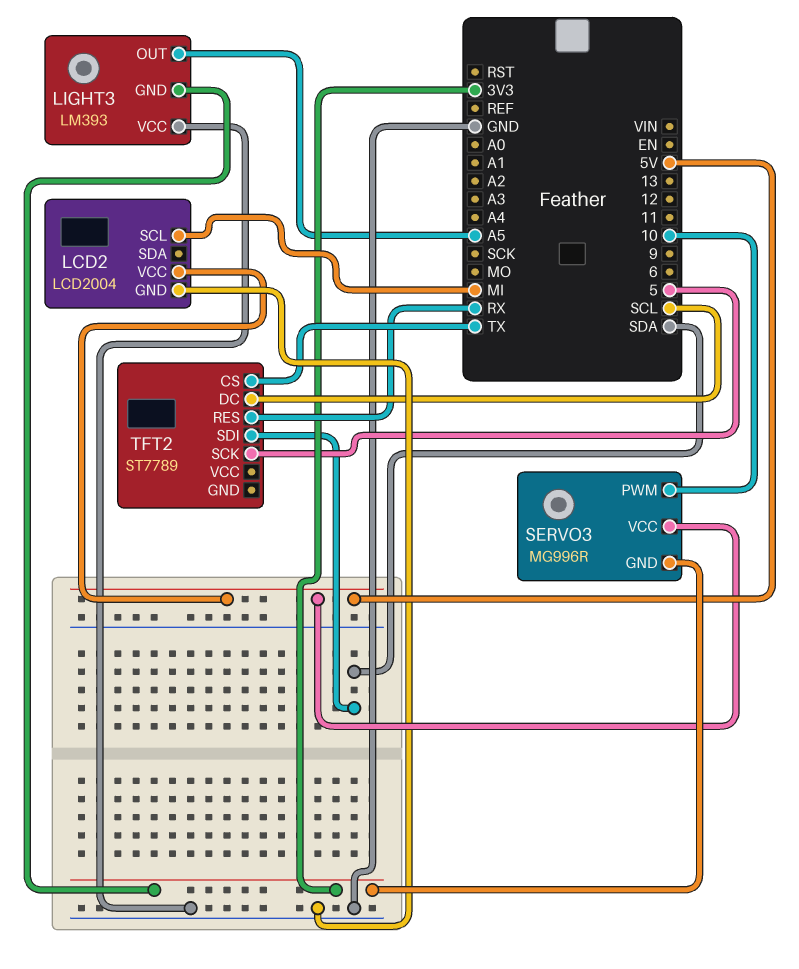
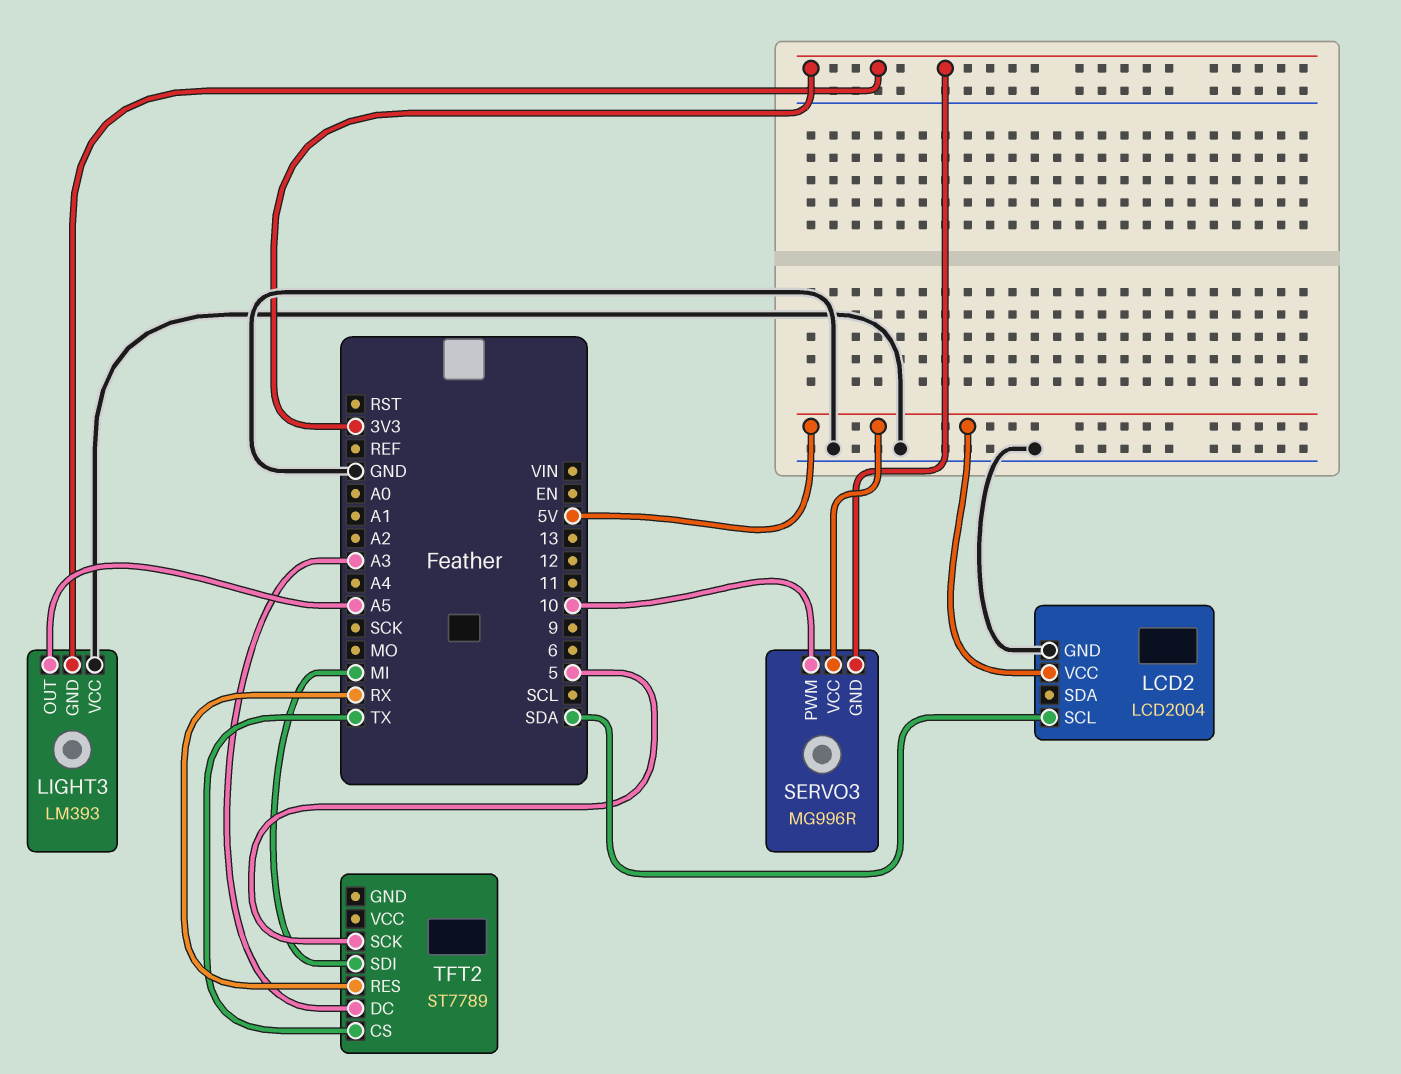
LCD2 pin SCL: MI -> SDA
TFT2 pin DC: SCL -> A3
TFT2 pin SDI: SDA -> MI

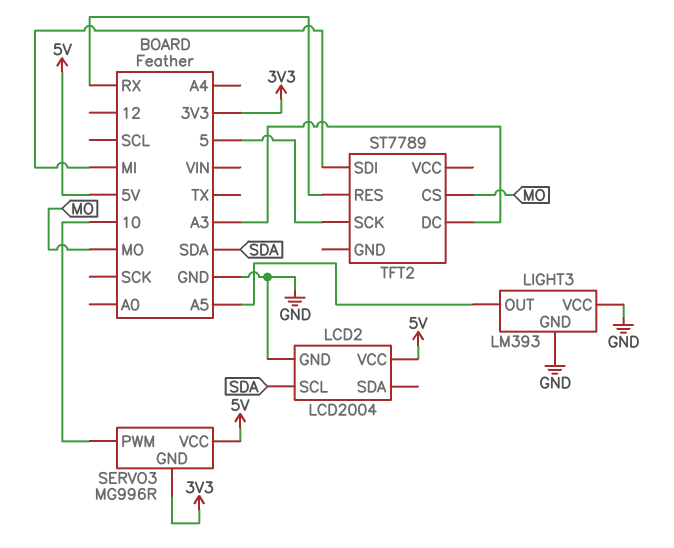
LIGHT3 pin GND: 3V3 -> GND
TFT2 pin CS: TX -> MO

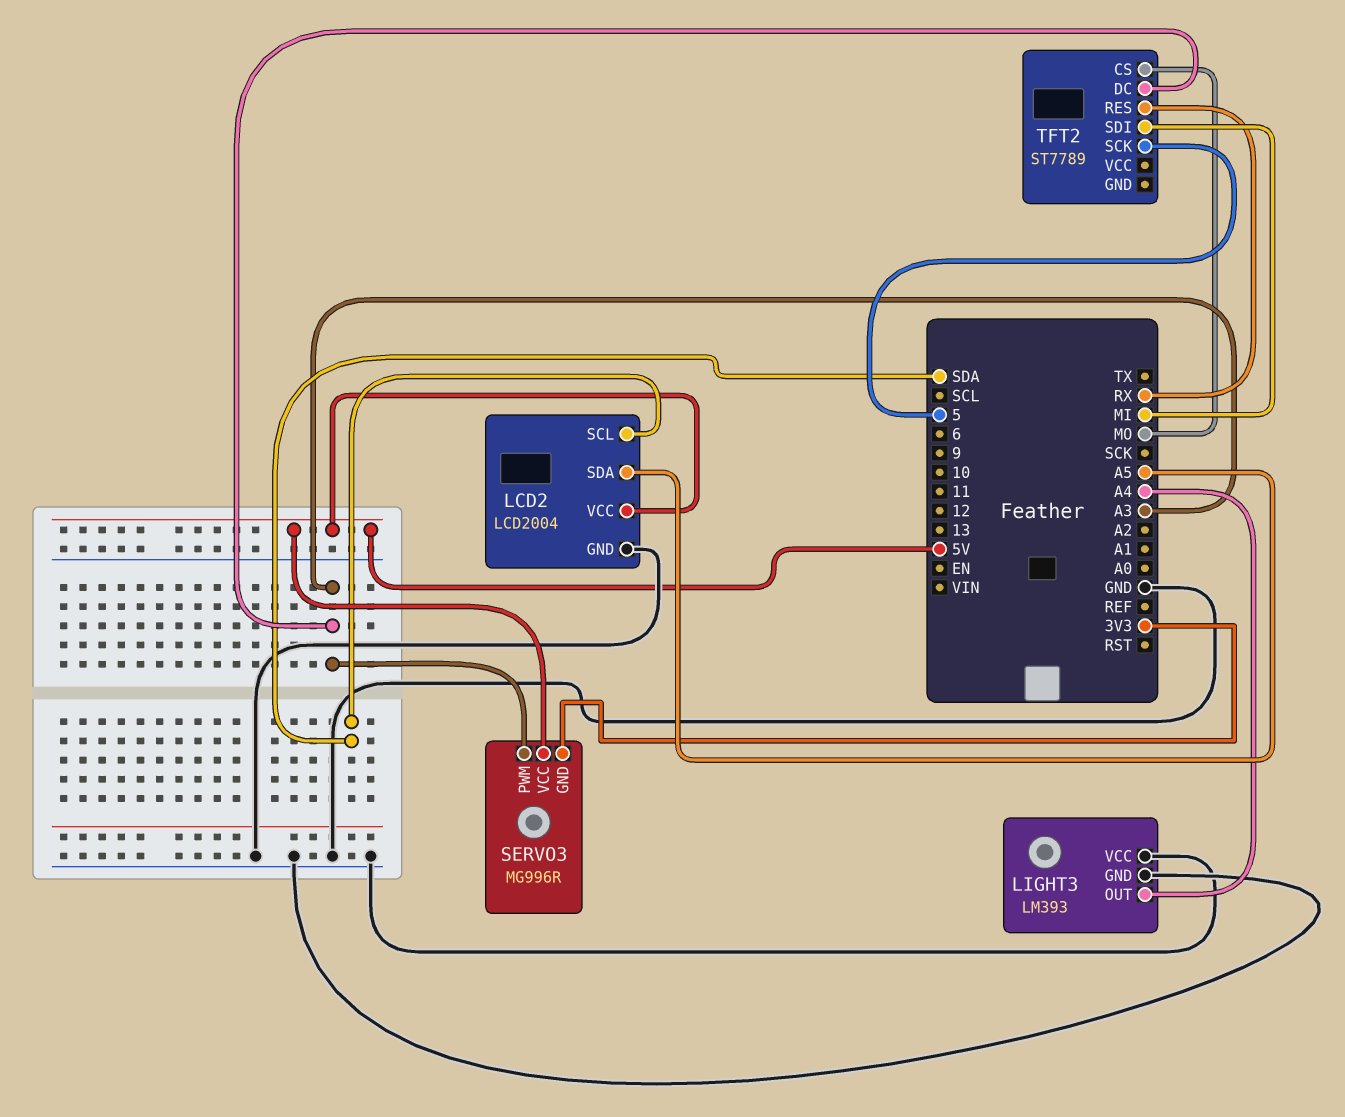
LCD2 pin SDA: none -> A5
LIGHT3 pin OUT: A5 -> A4
SERVO3 pin PWM: 10 -> A3

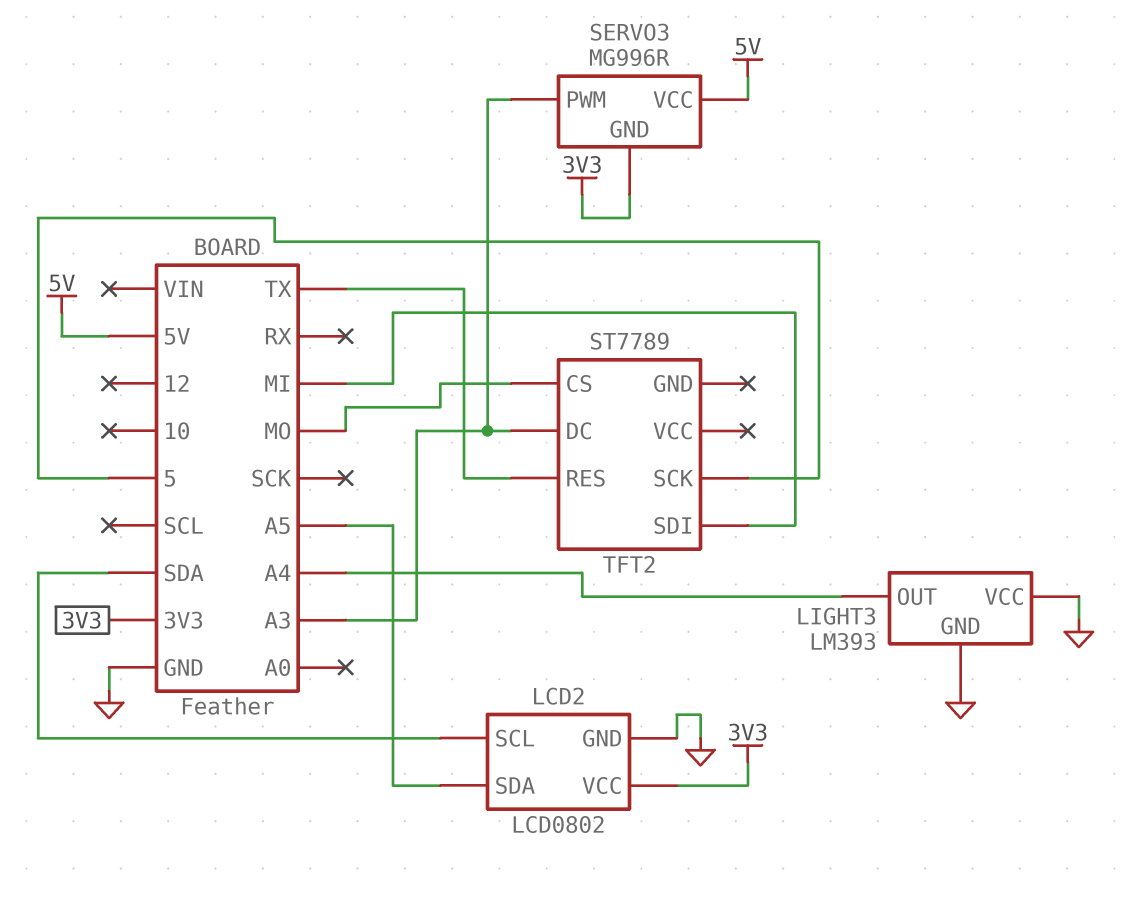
LCD2: LCD2004 -> LCD0802
LCD2 pin VCC: 5V -> 3V3
TFT2 pin RES: RX -> TX

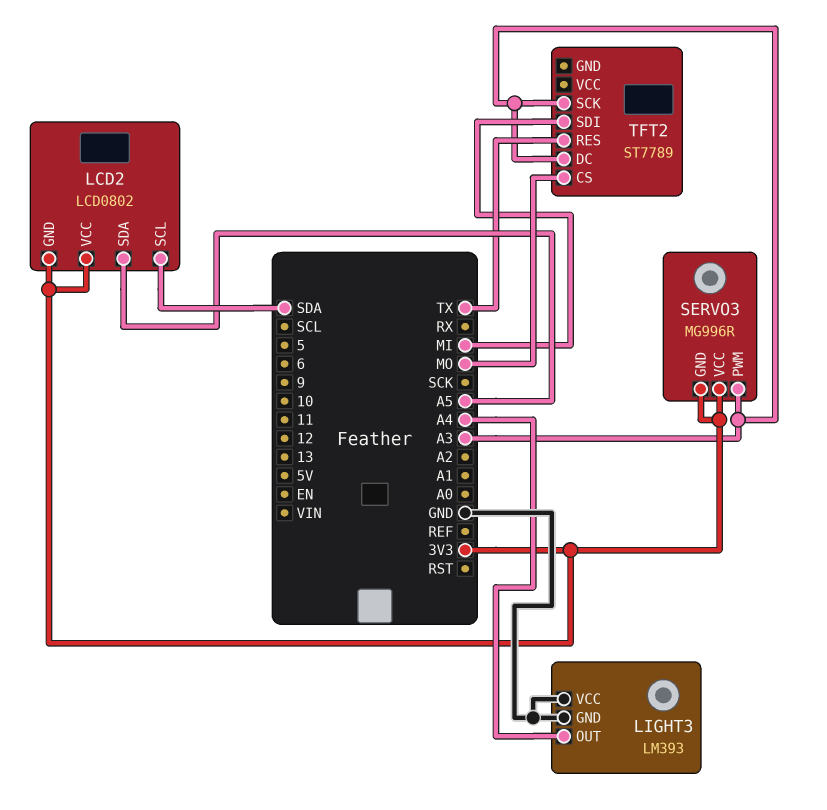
LCD2 pin GND: GND -> 3V3
SERVO3 pin VCC: 5V -> 3V3
TFT2 pin SCK: 5 -> A3

